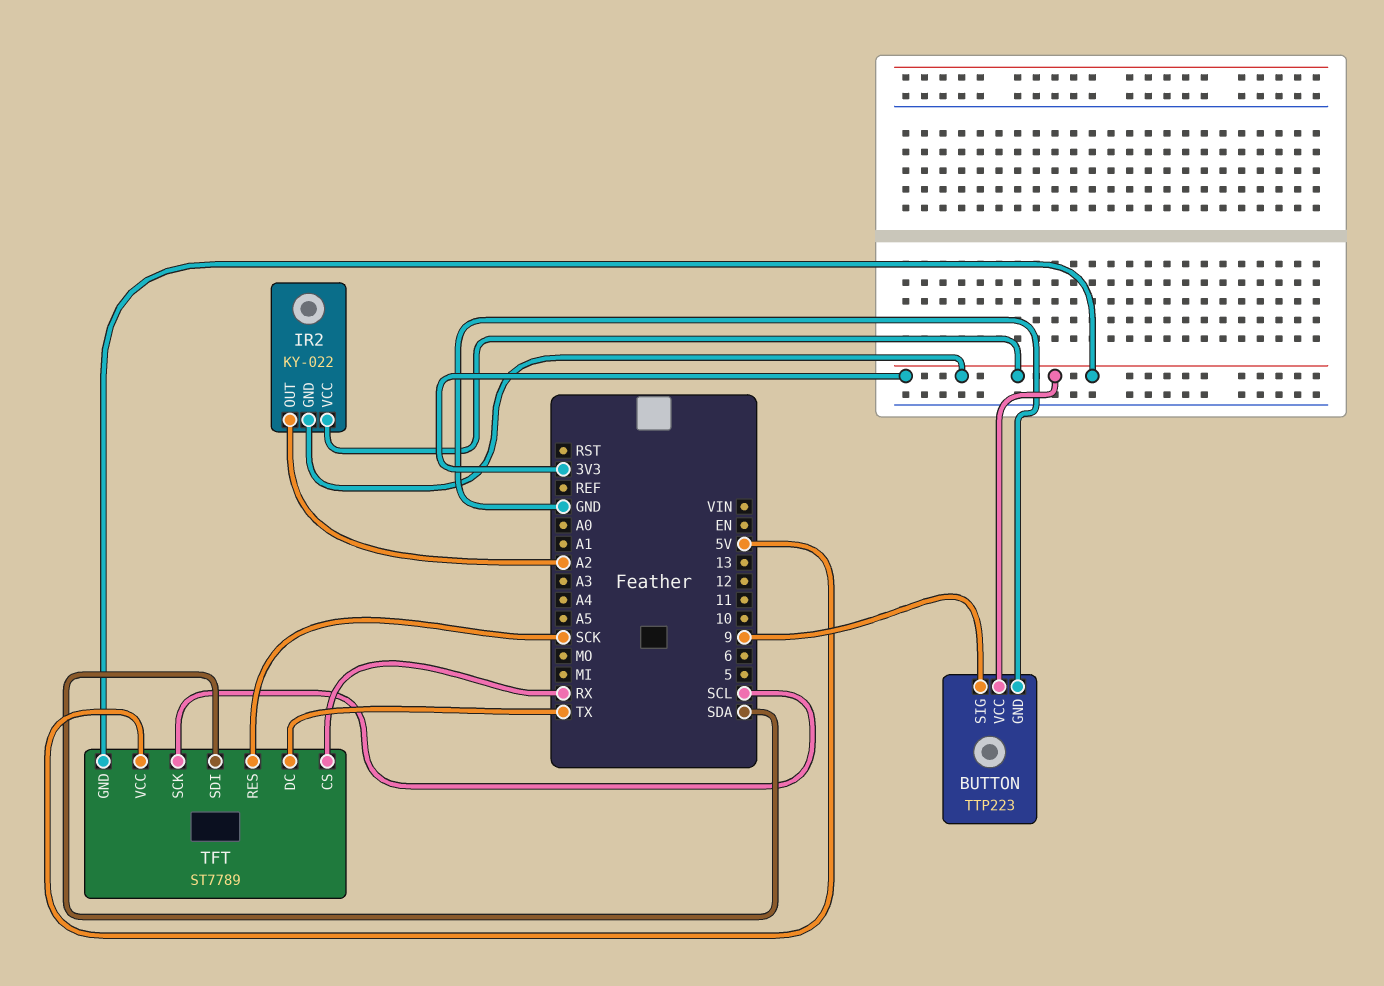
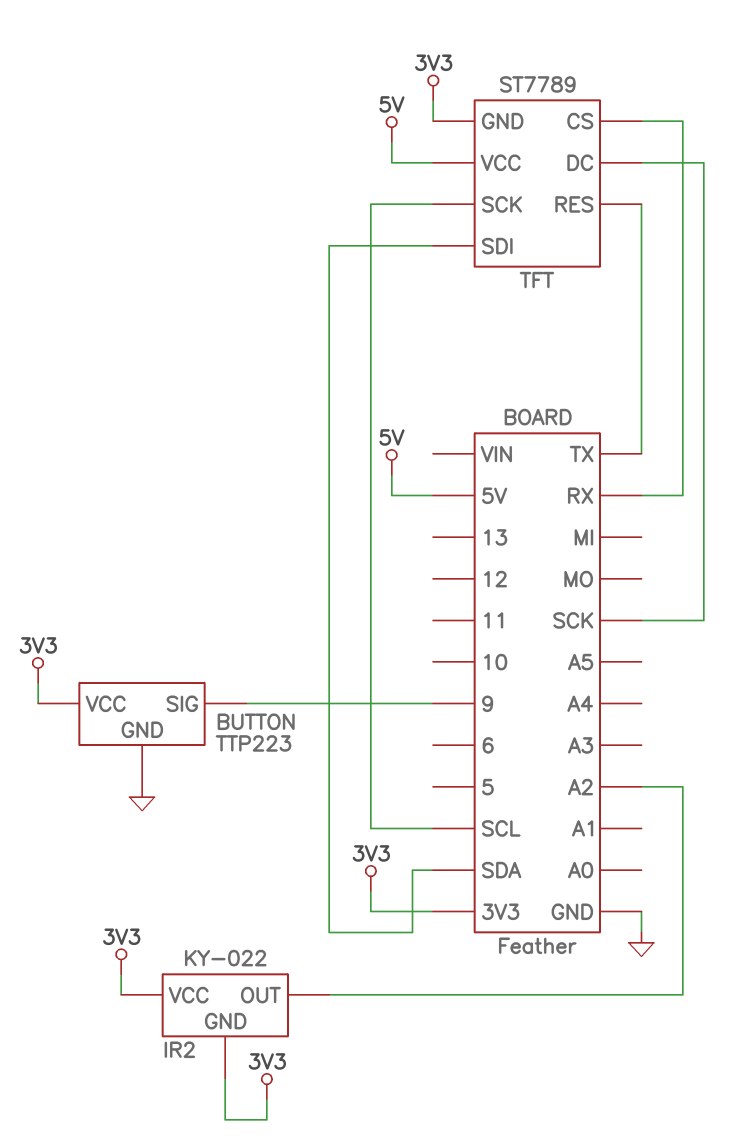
TFT pin DC: TX -> SCK
TFT pin RES: SCK -> TX

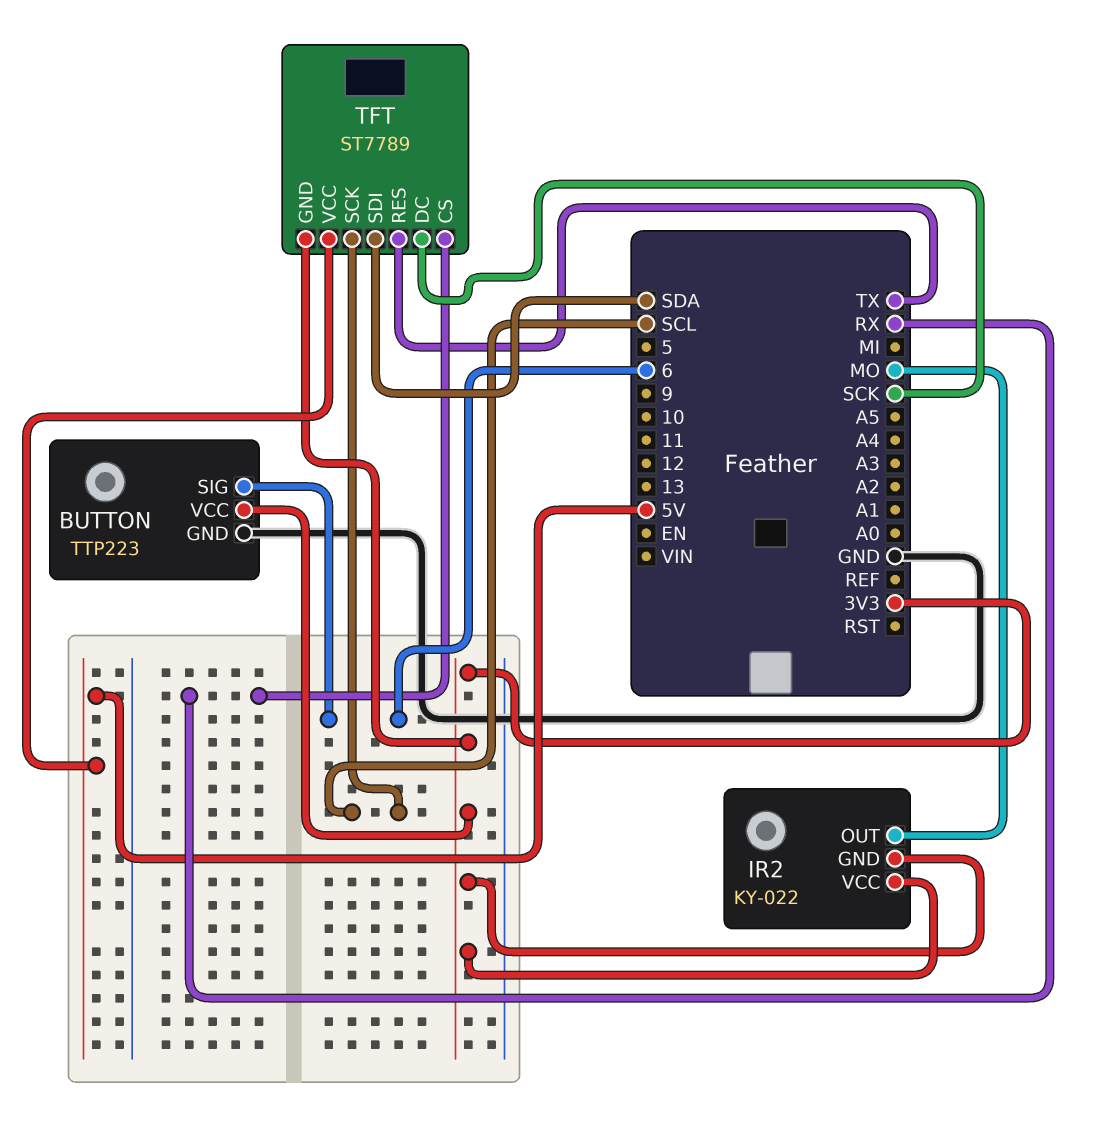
BUTTON pin SIG: 9 -> 6
IR2 pin OUT: A2 -> MO

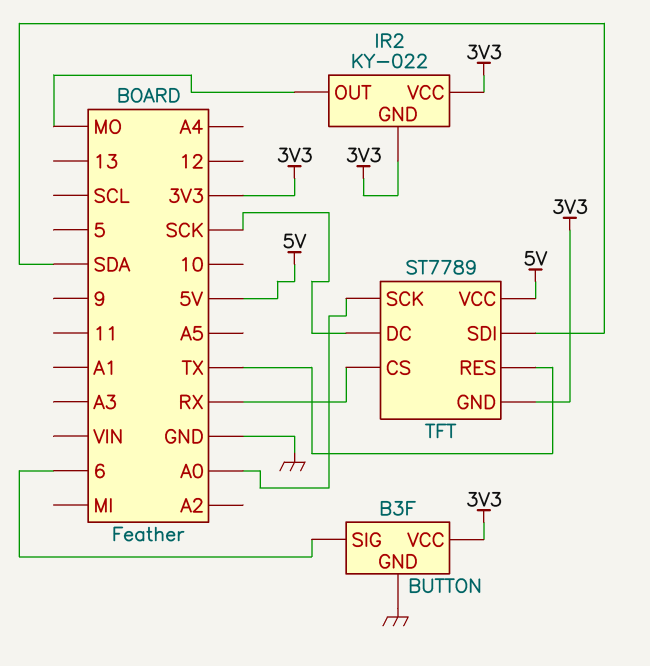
BUTTON: TTP223 -> B3F
TFT pin SCK: SCL -> A0

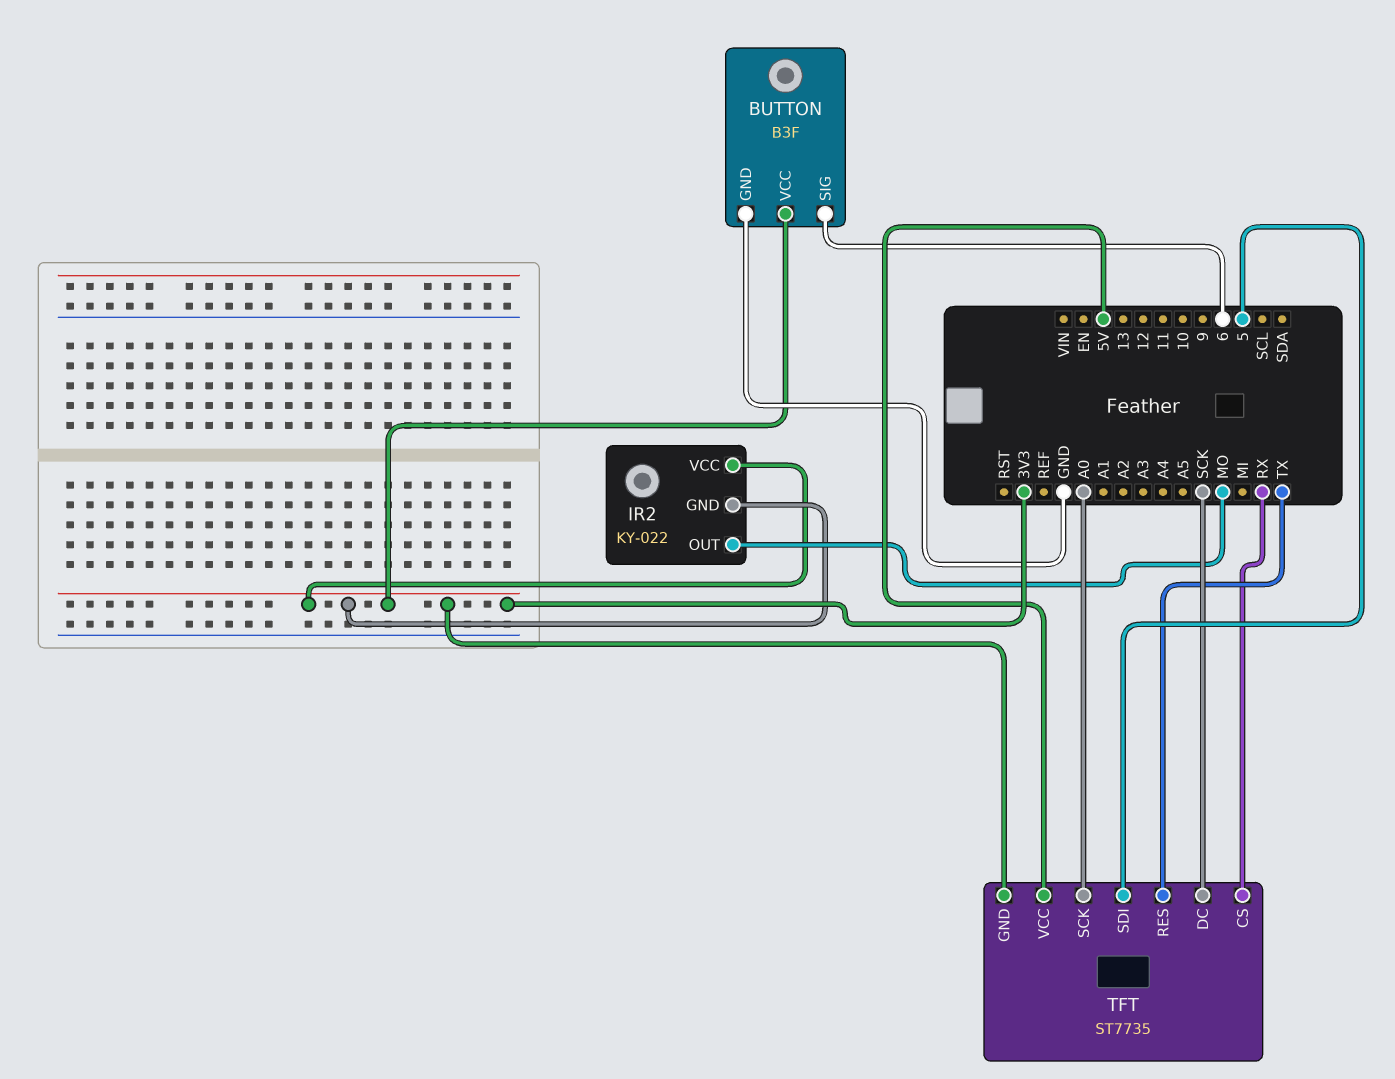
TFT: ST7789 -> ST7735
TFT pin SDI: SDA -> 5

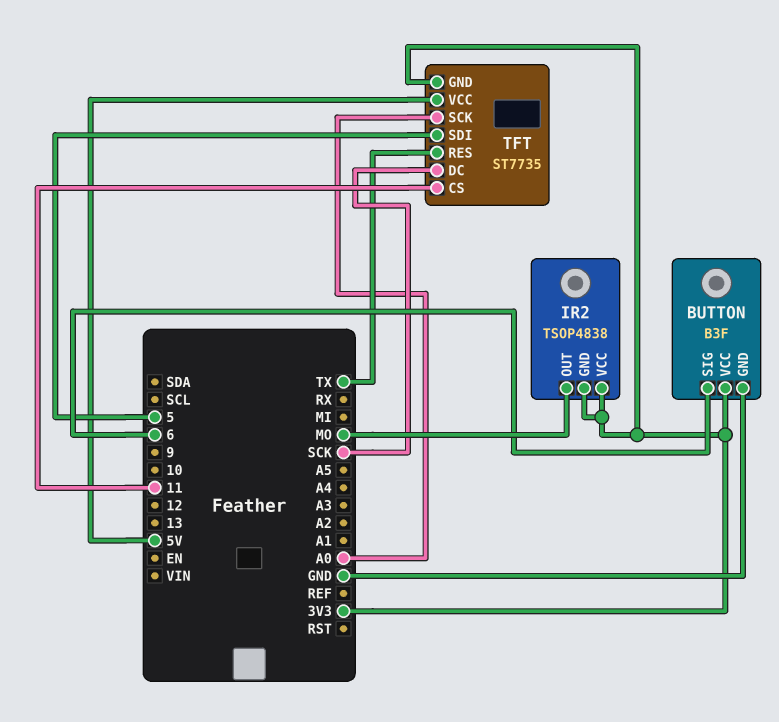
IR2: KY-022 -> TSOP4838
TFT pin CS: RX -> 11

